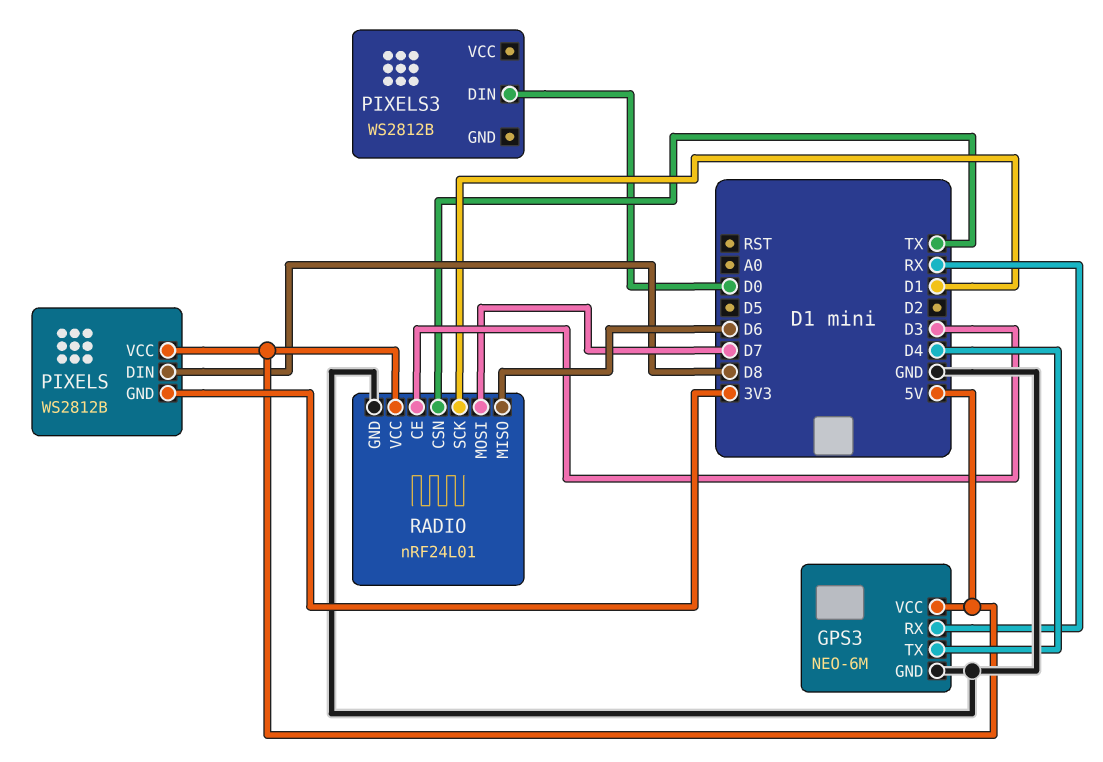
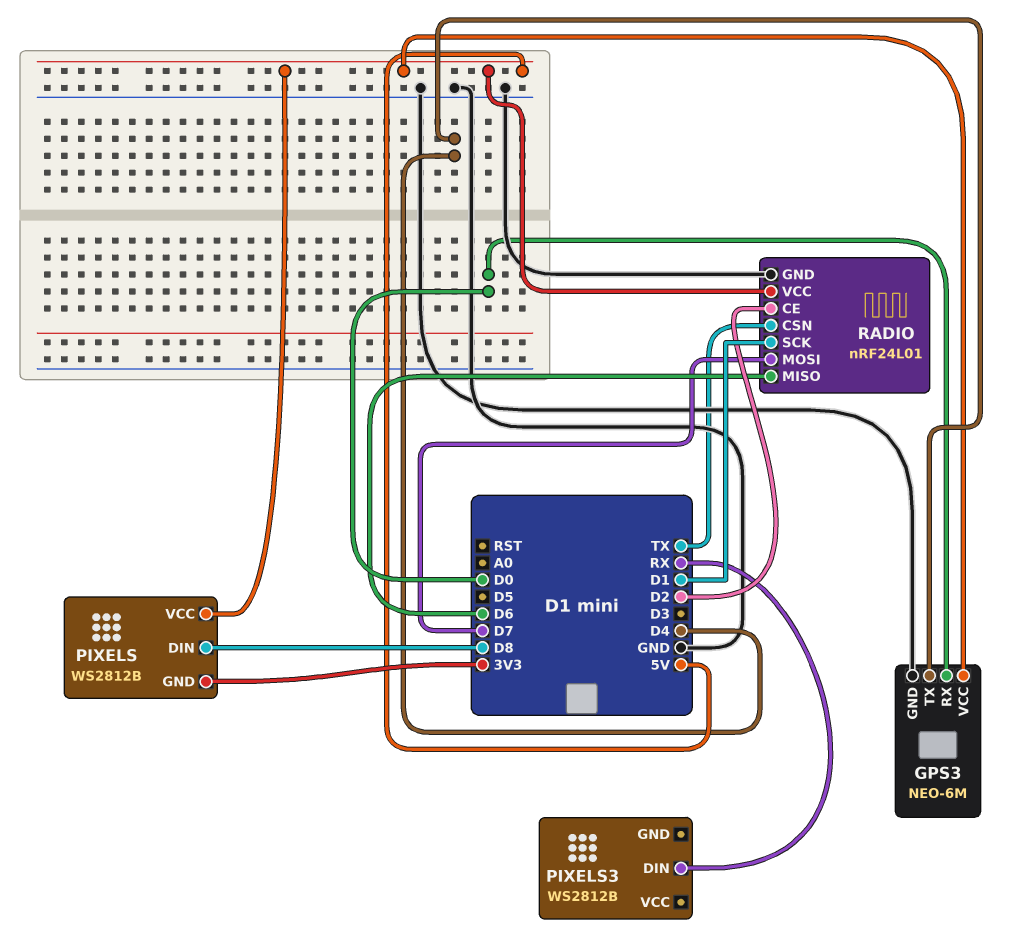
GPS3 pin RX: RX -> D0
PIXELS3 pin DIN: D0 -> RX
RADIO pin CE: D3 -> D2

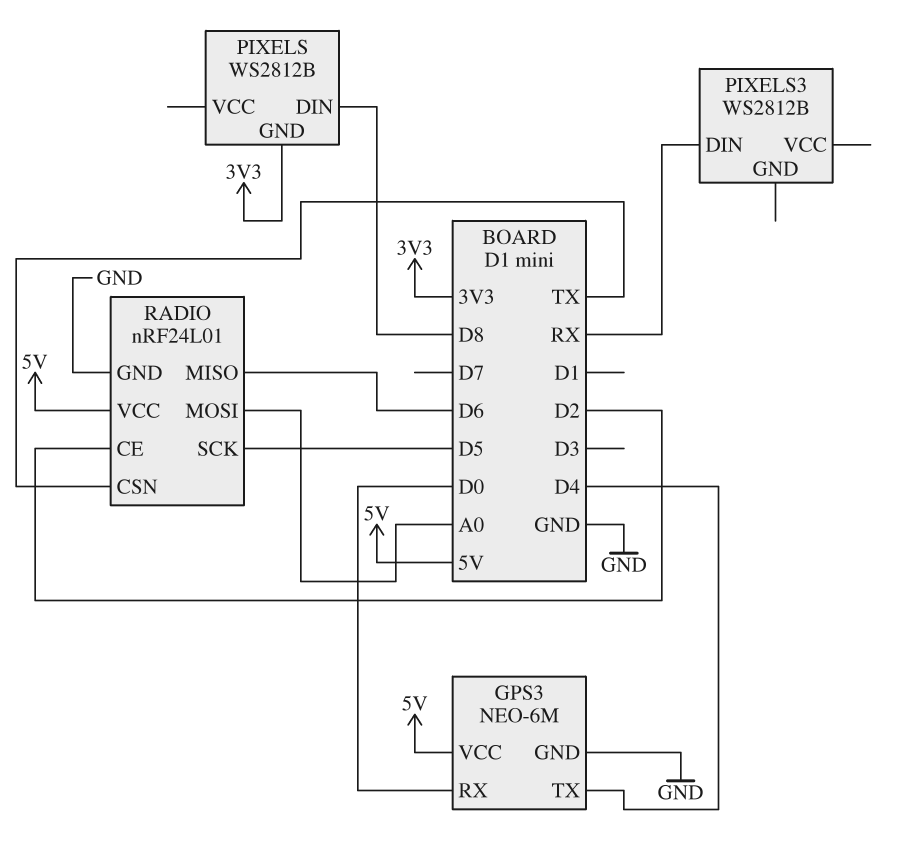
PIXELS pin VCC: 5V -> none
RADIO pin MOSI: D7 -> A0
RADIO pin SCK: D1 -> D5

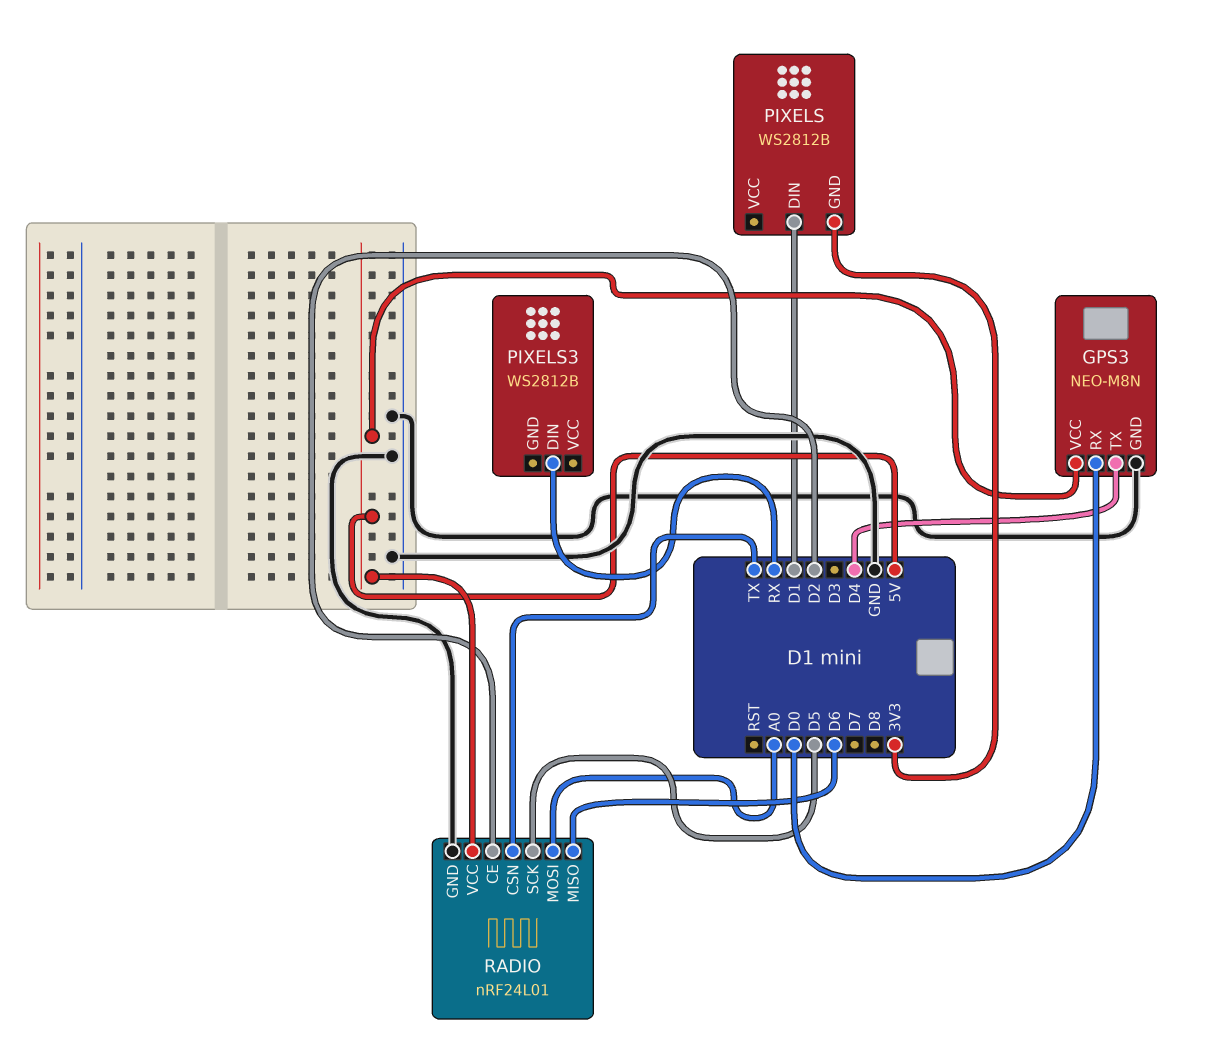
GPS3: NEO-6M -> NEO-M8N
PIXELS pin DIN: D8 -> D1

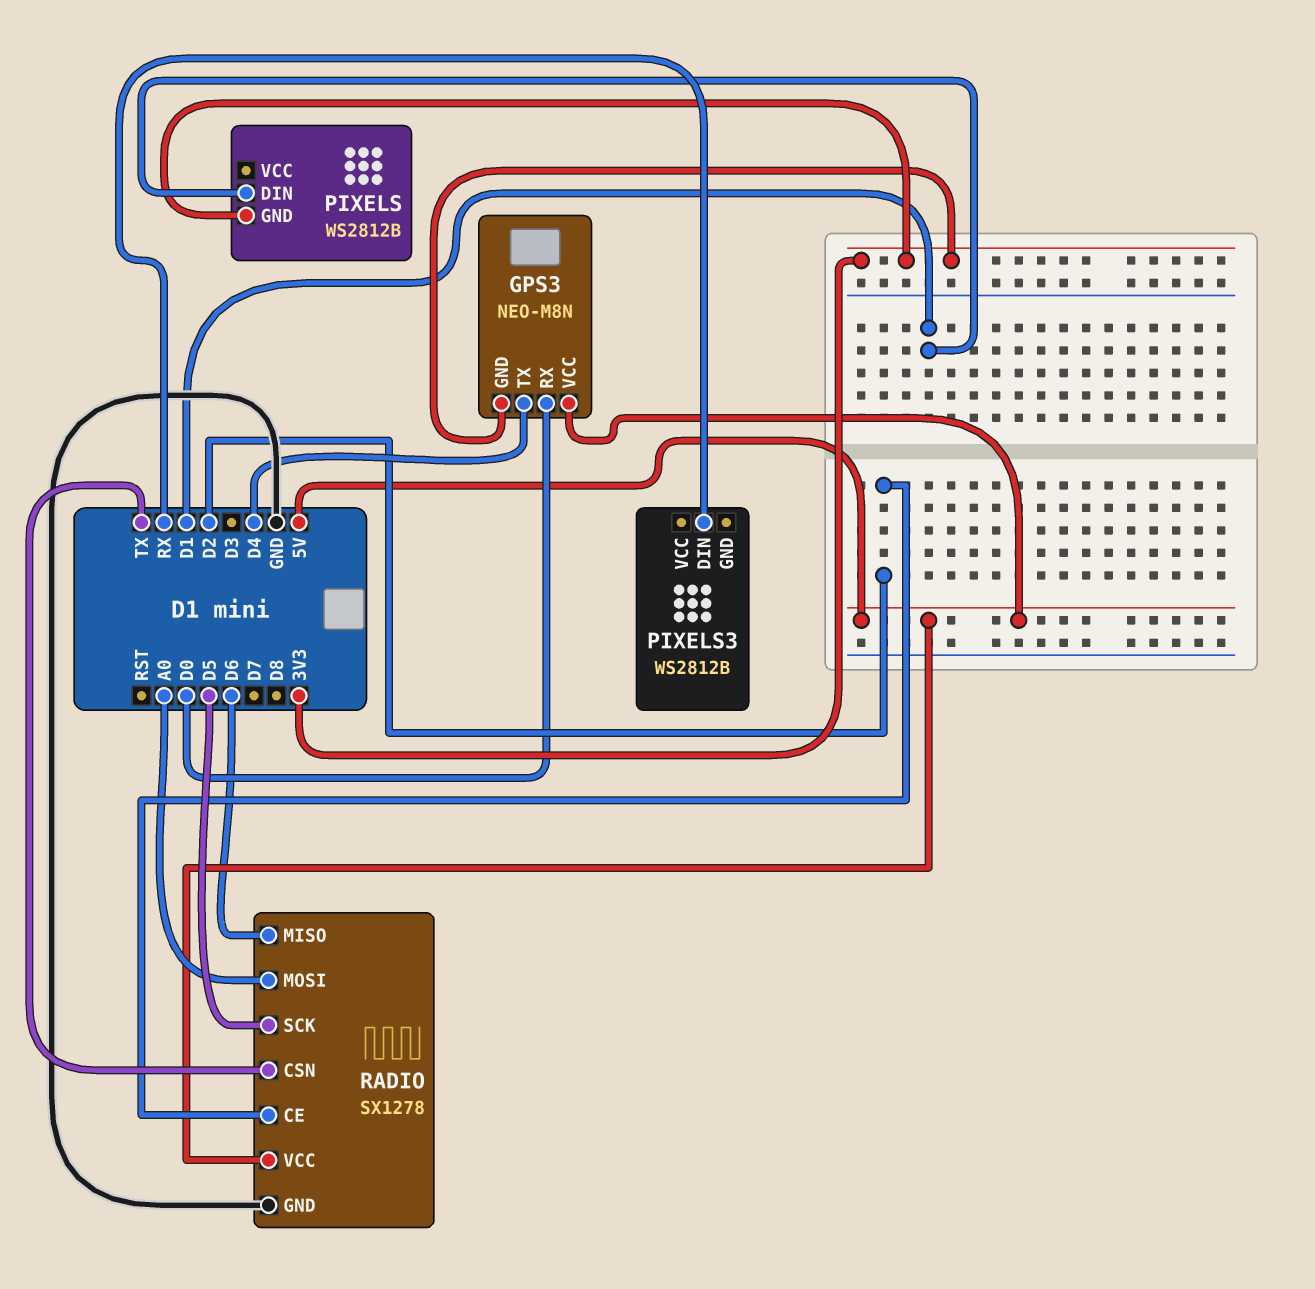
GPS3 pin GND: GND -> 3V3
RADIO: nRF24L01 -> SX1278

